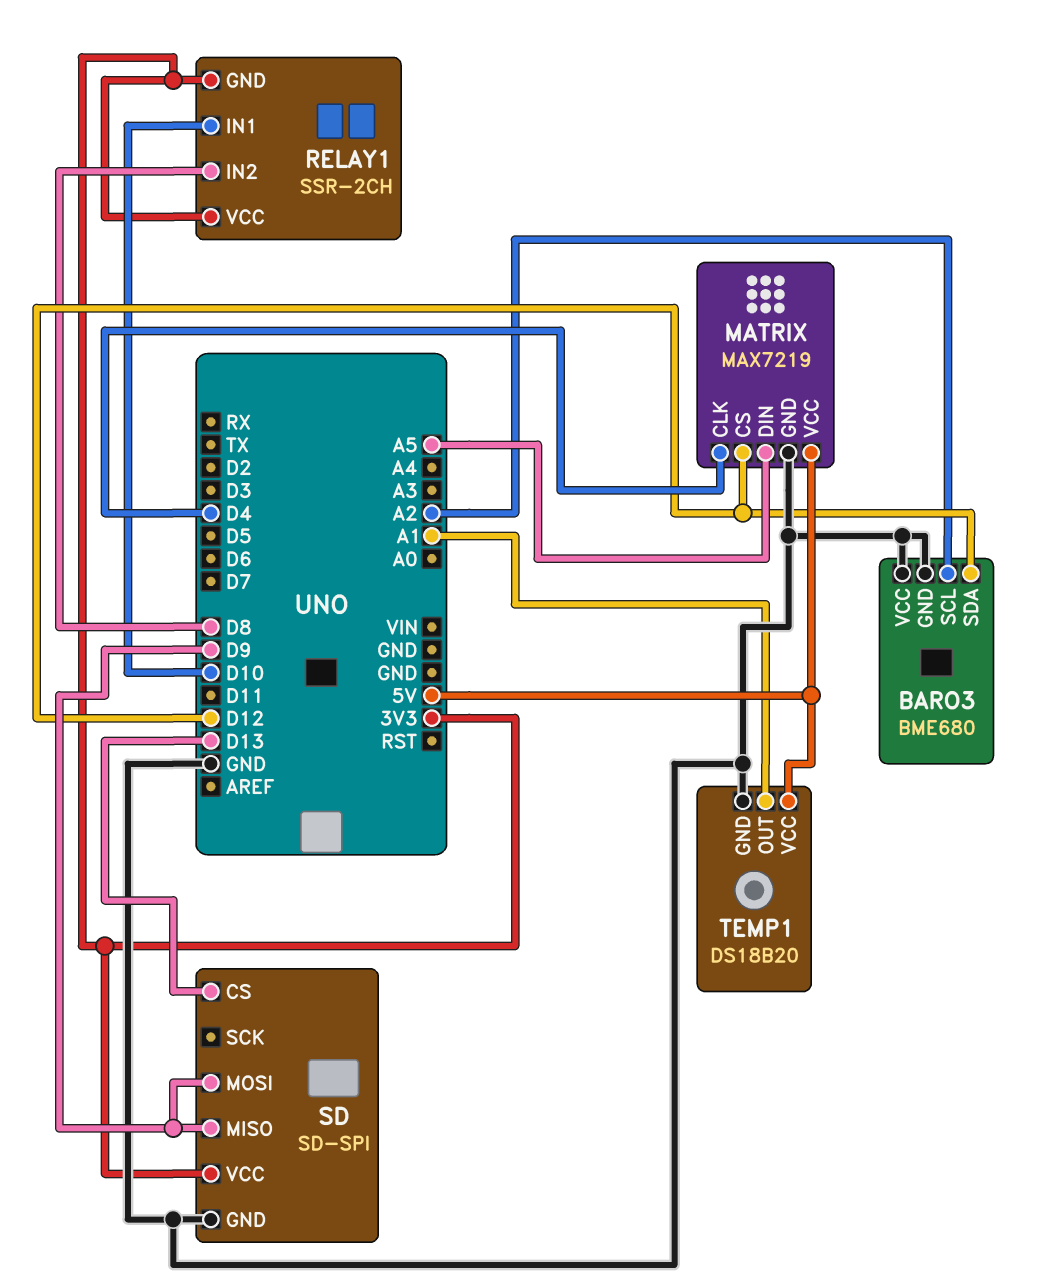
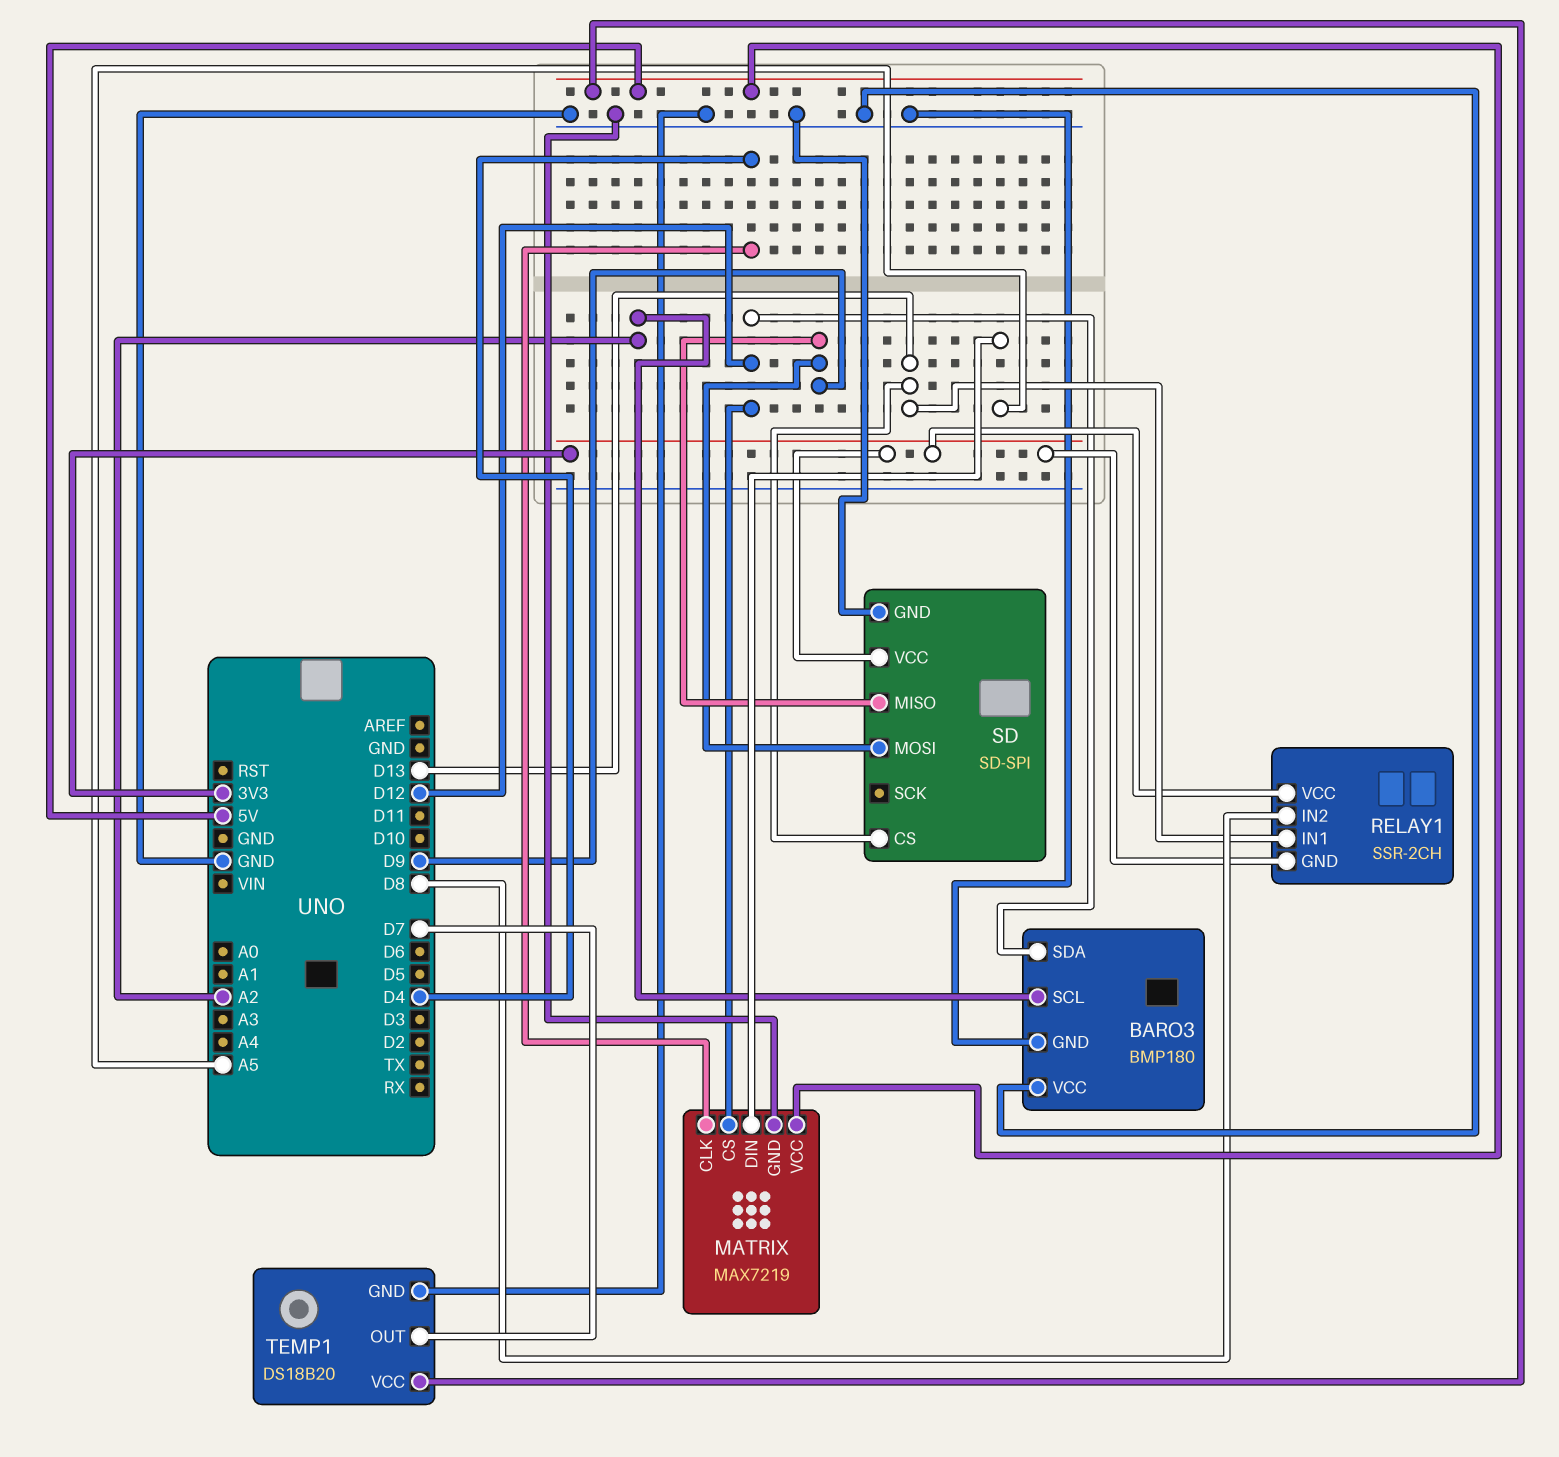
BARO3: BME680 -> BMP180
RELAY1 pin IN1: D10 -> D13
TEMP1 pin OUT: A1 -> D7

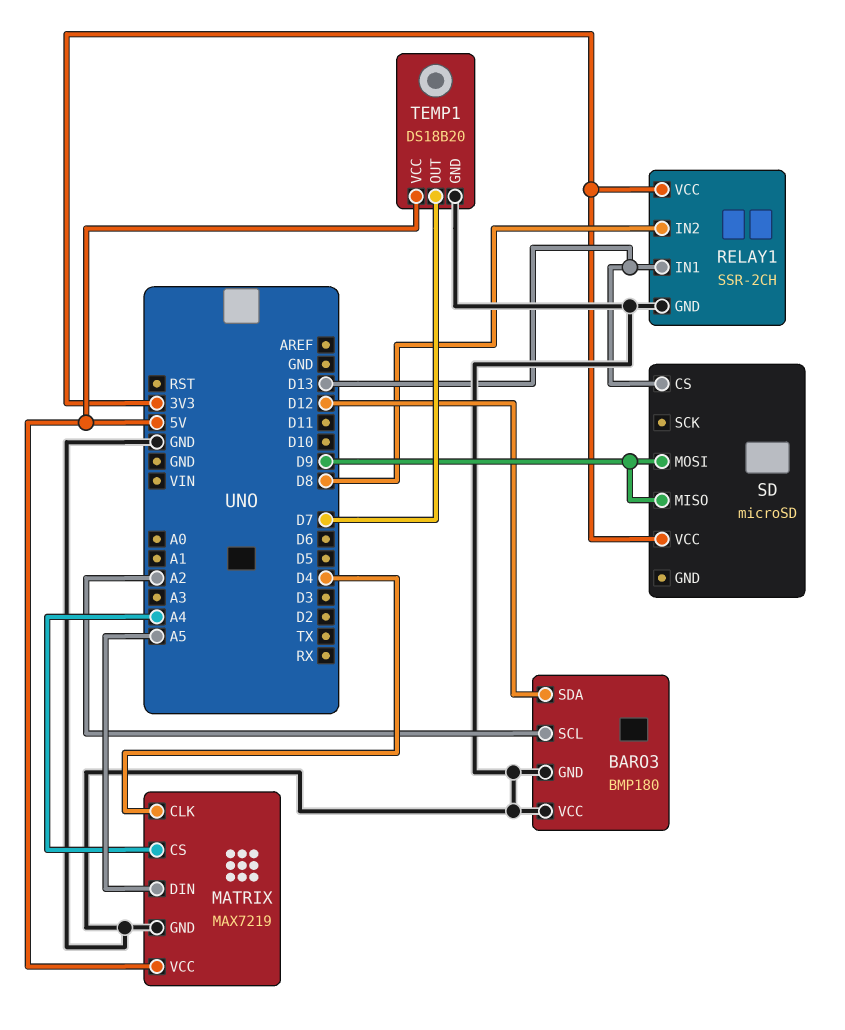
MATRIX pin CS: D12 -> A4
RELAY1 pin GND: 3V3 -> GND
SD: SD-SPI -> microSD
SD pin GND: GND -> none

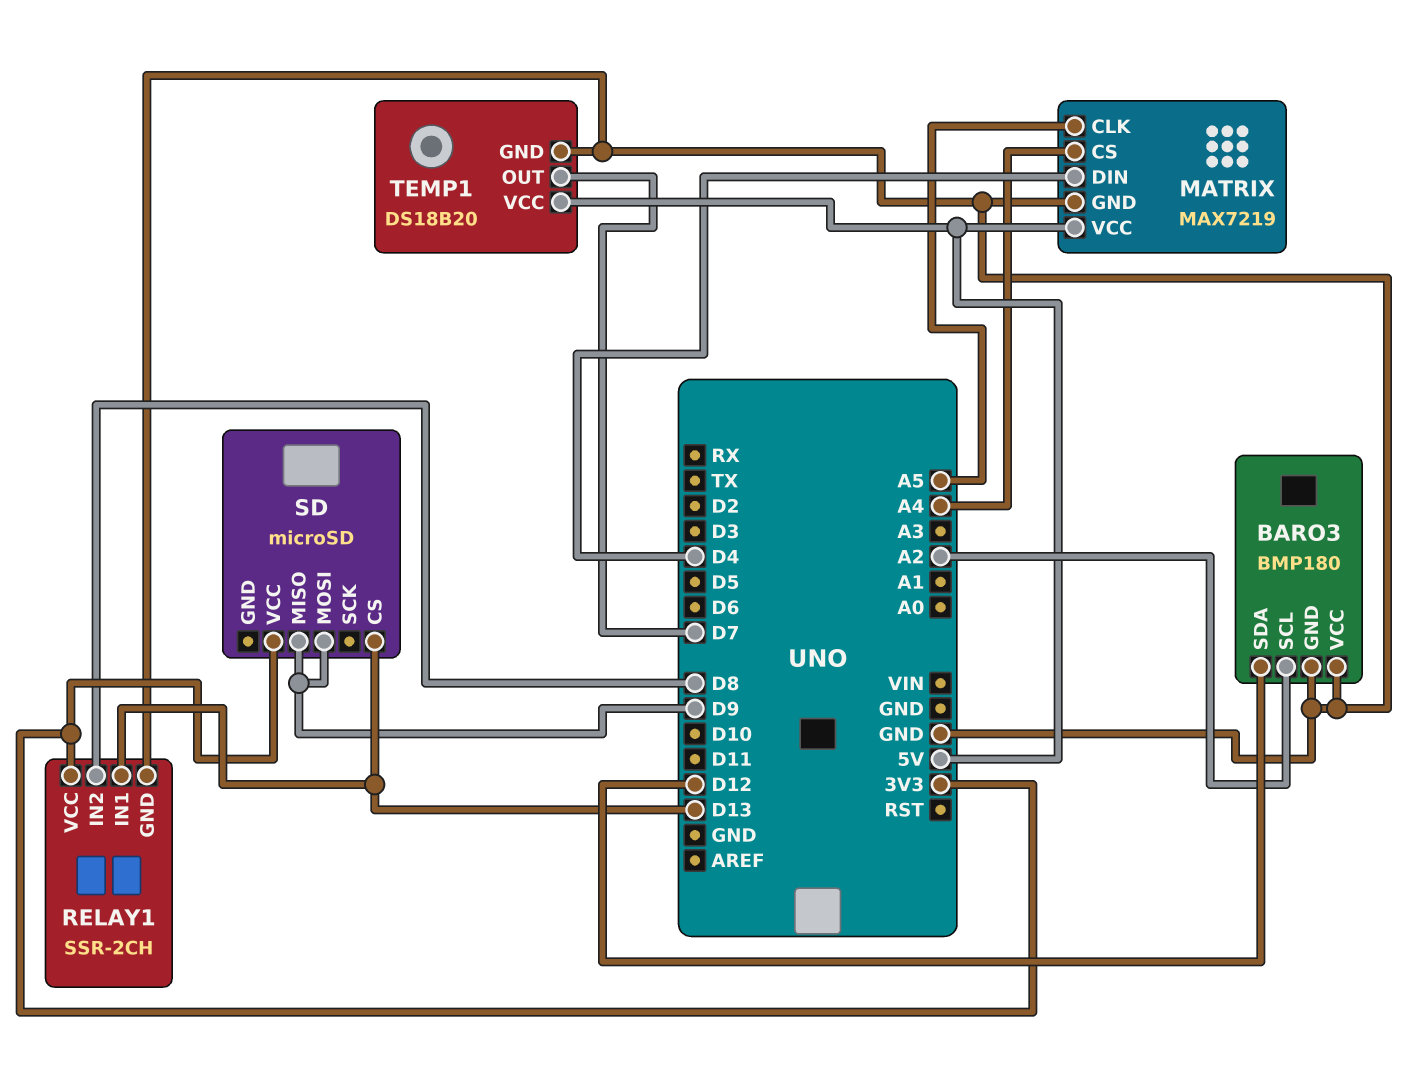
MATRIX pin CLK: D4 -> A5
MATRIX pin DIN: A5 -> D4

